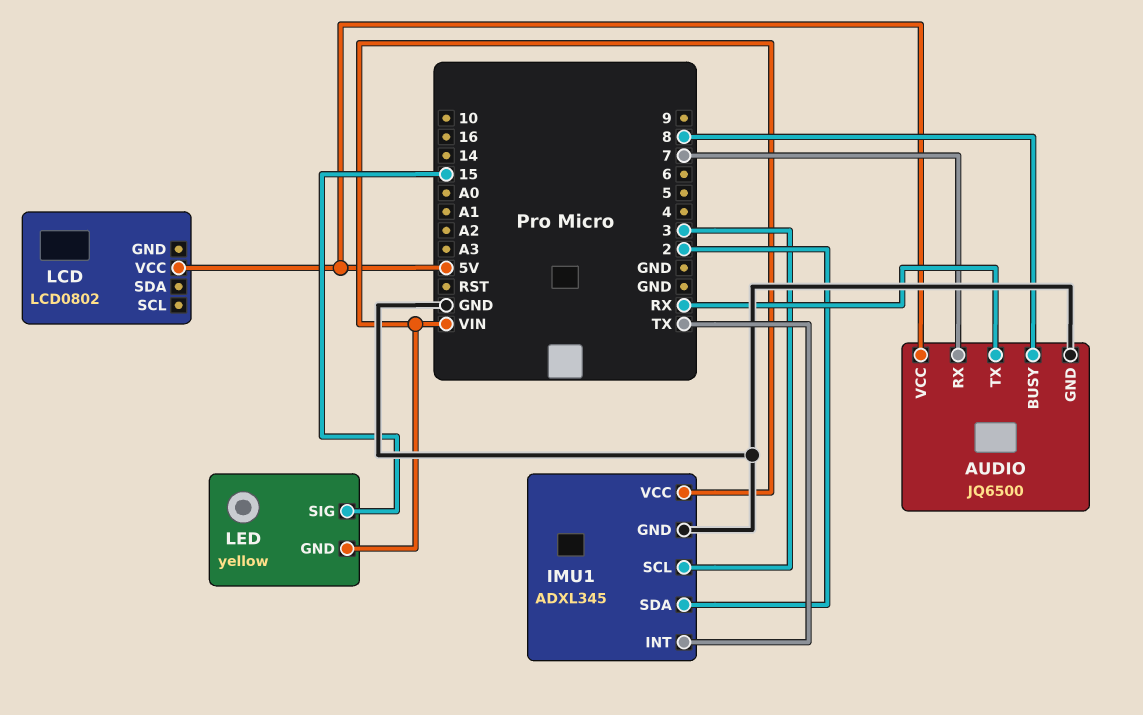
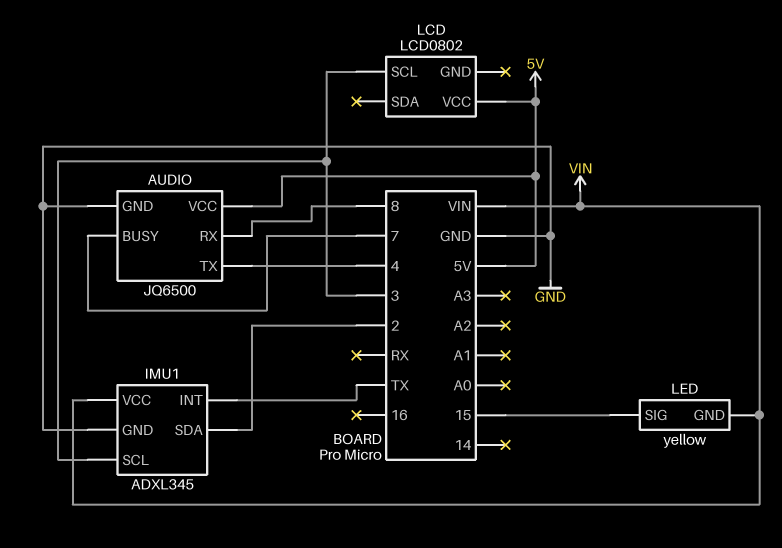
AUDIO pin BUSY: 8 -> 7
AUDIO pin RX: 7 -> 8
AUDIO pin TX: RX -> 4
LCD pin SCL: none -> 3

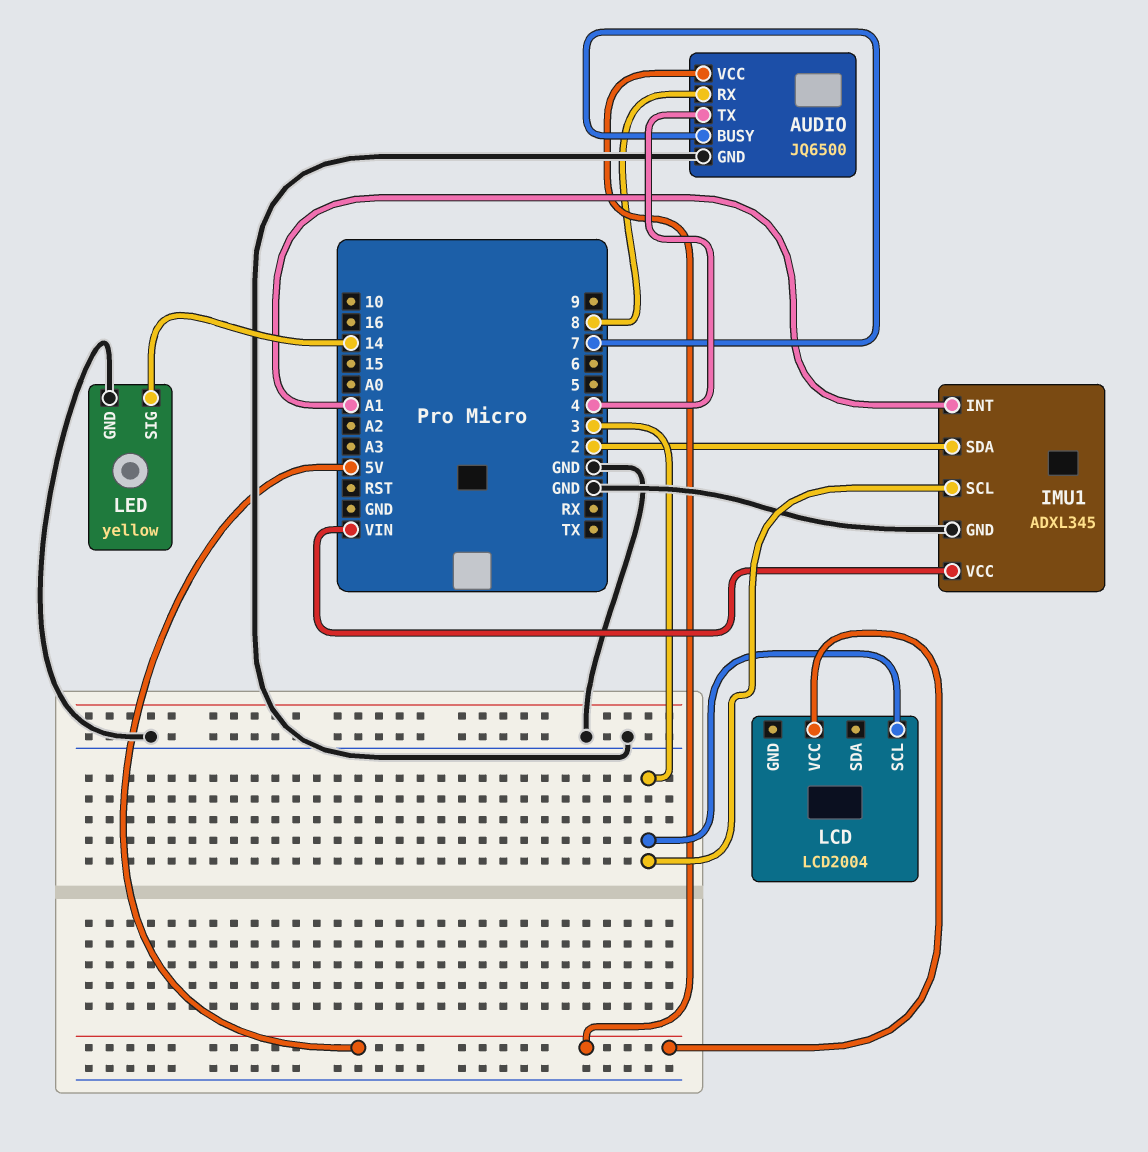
IMU1 pin INT: TX -> A1
LCD: LCD0802 -> LCD2004
LED pin GND: VIN -> GND
LED pin SIG: 15 -> 14

